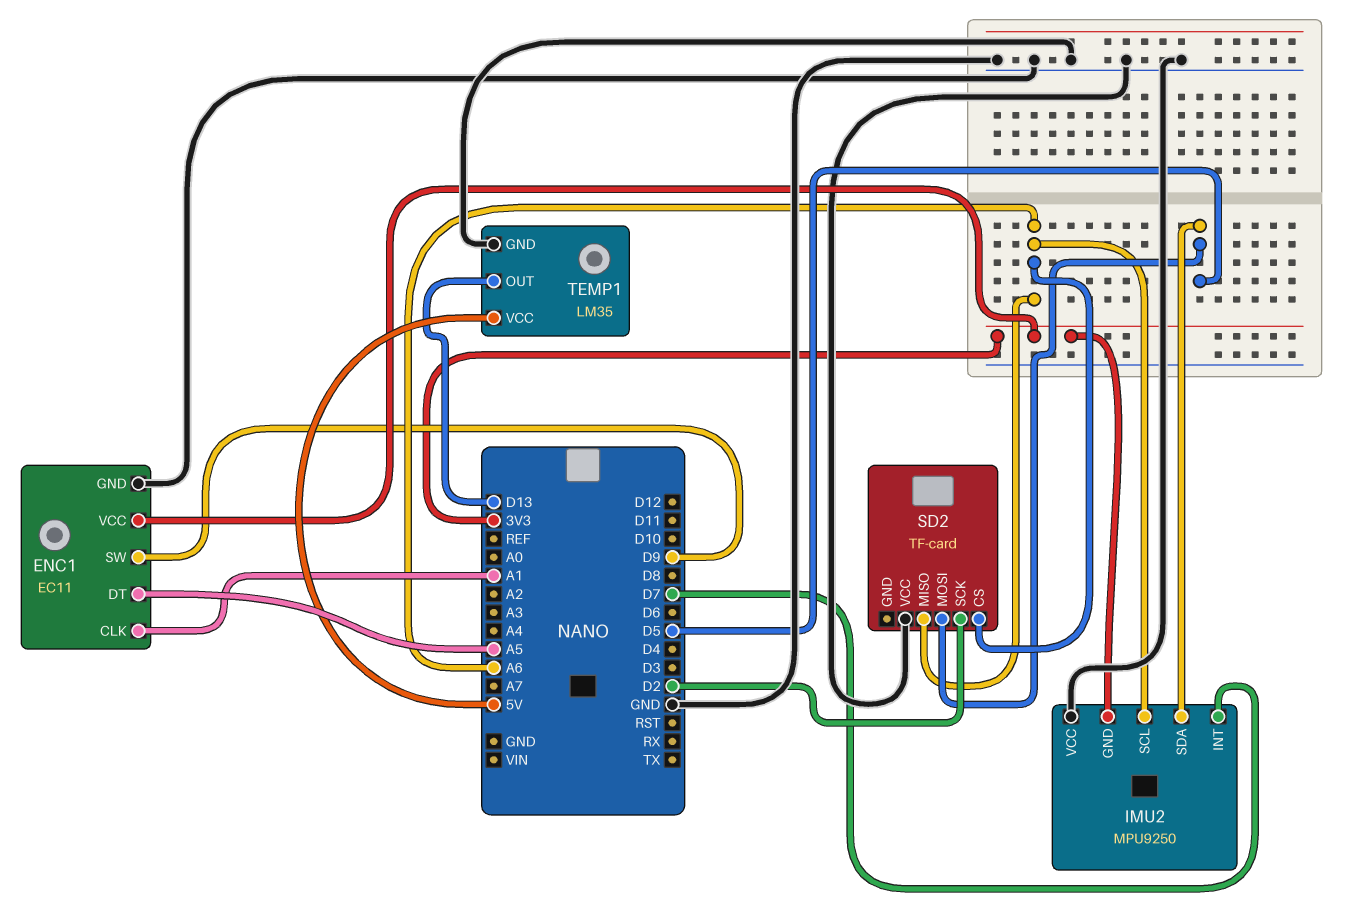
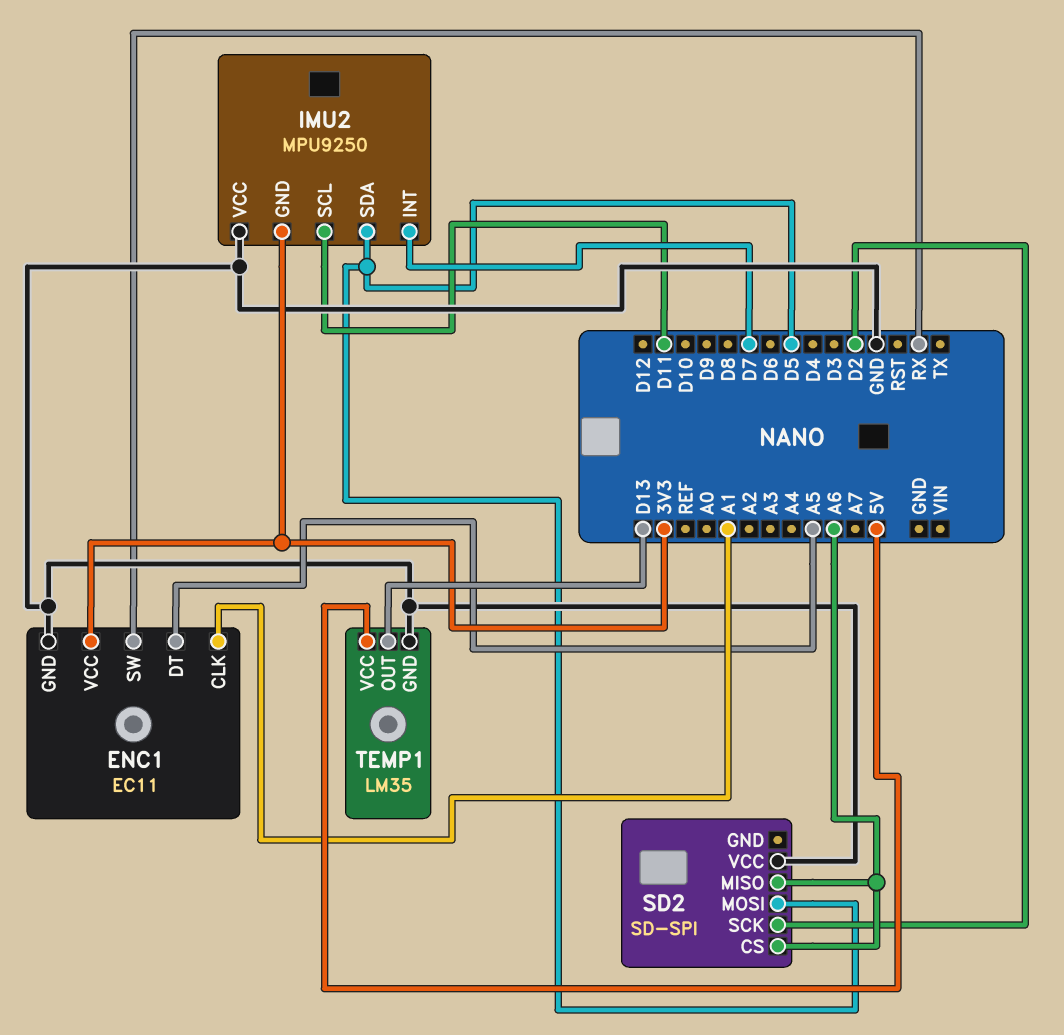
ENC1 pin SW: D9 -> RX
IMU2 pin SCL: A6 -> D11
SD2: TF-card -> SD-SPI

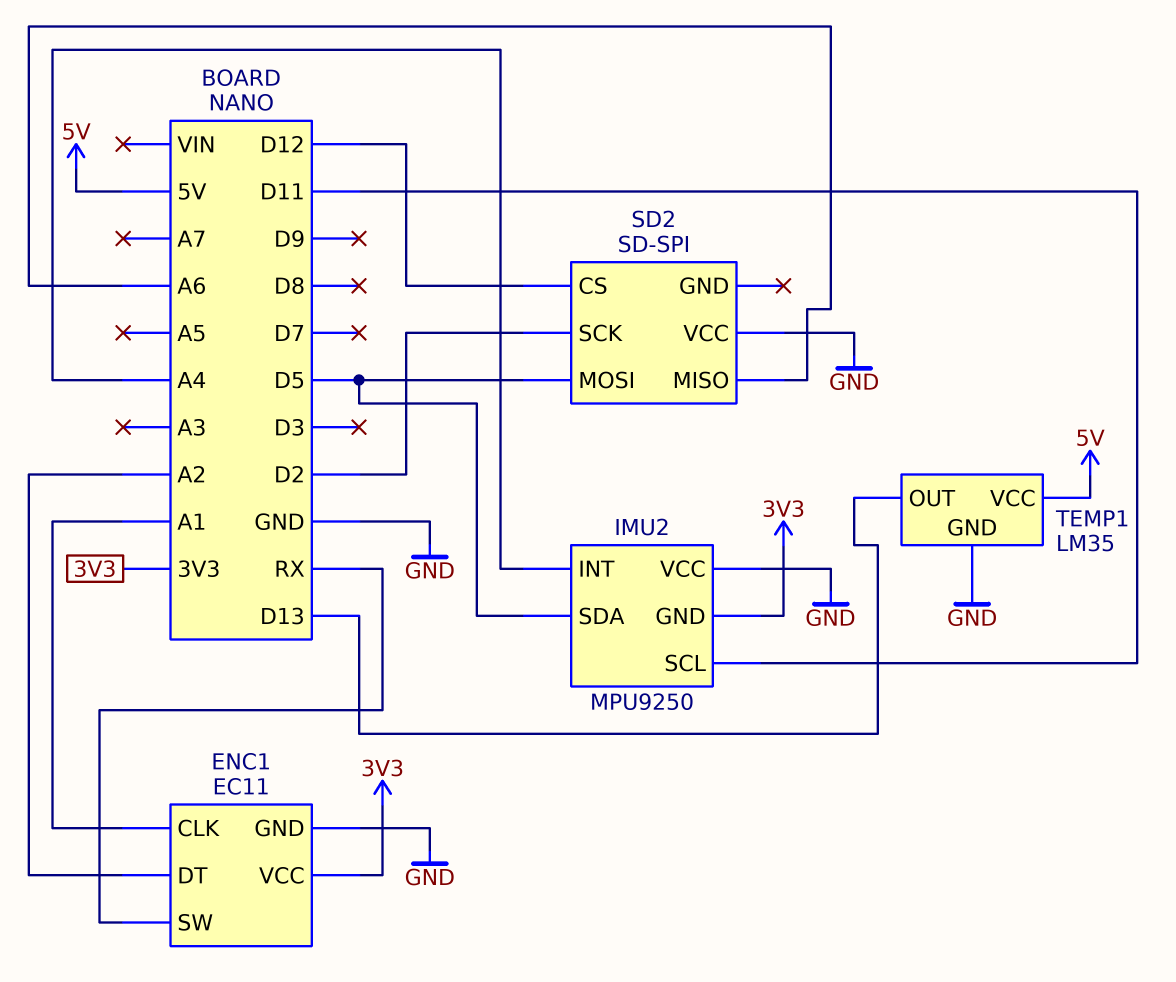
ENC1 pin DT: A5 -> A2
IMU2 pin INT: D7 -> A4
SD2 pin CS: A6 -> D12

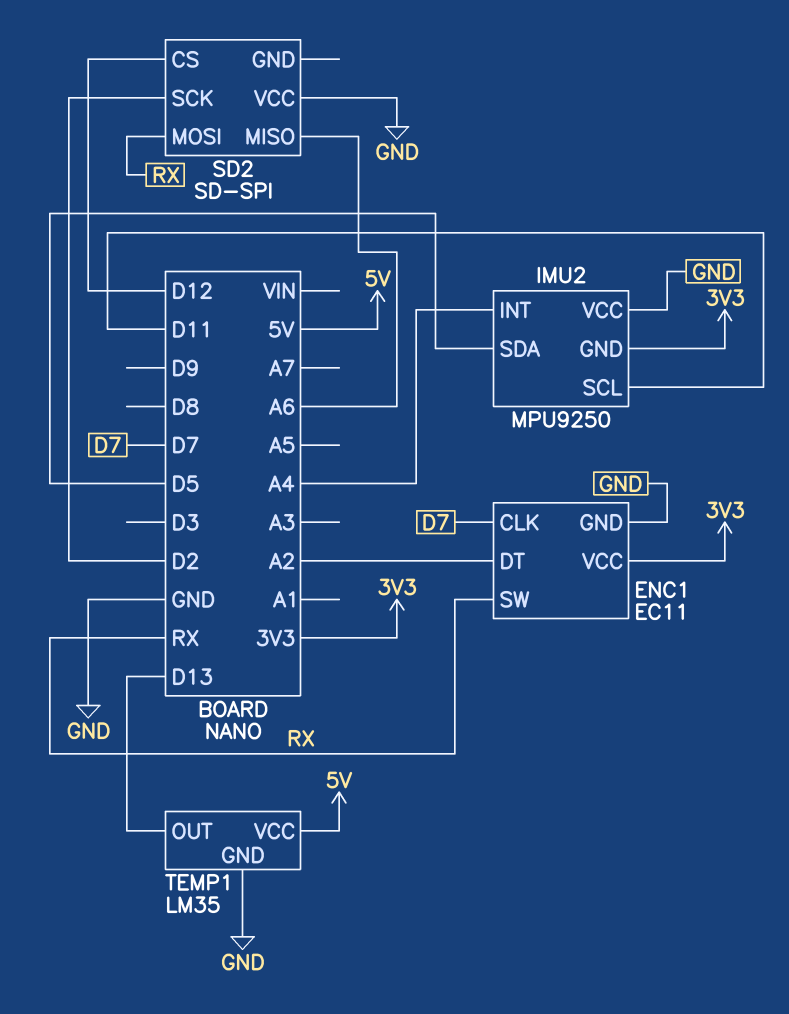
ENC1 pin CLK: A1 -> D7
SD2 pin MOSI: D5 -> RX

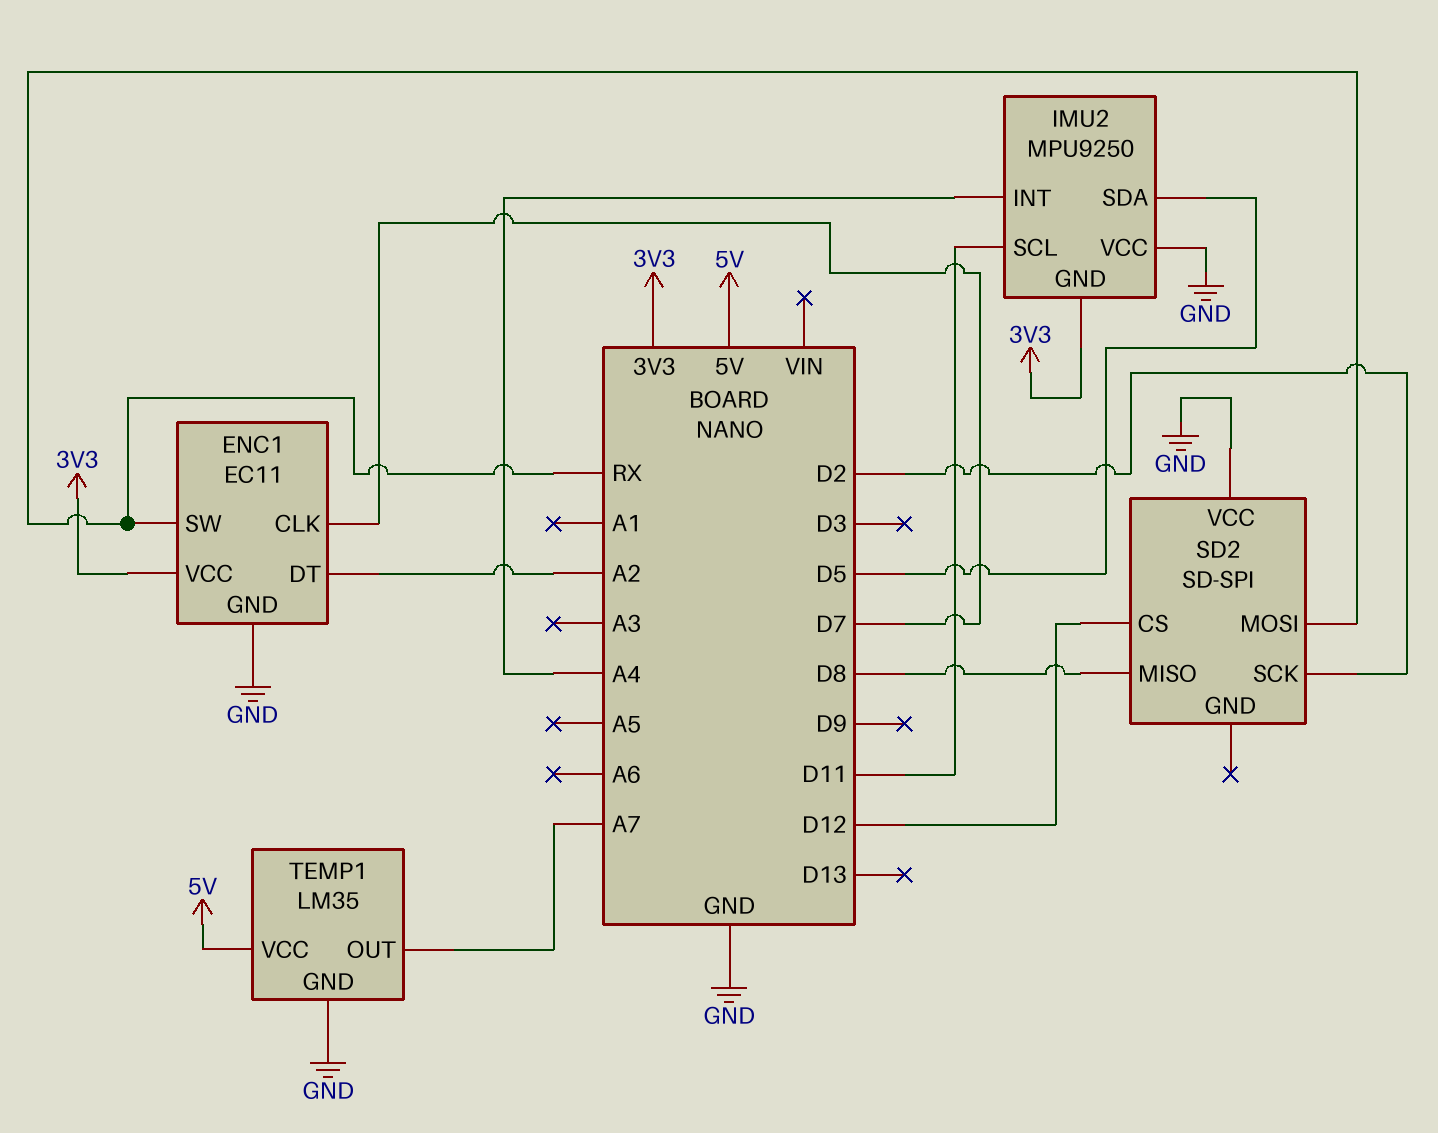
SD2 pin MISO: A6 -> D8
TEMP1 pin OUT: D13 -> A7

